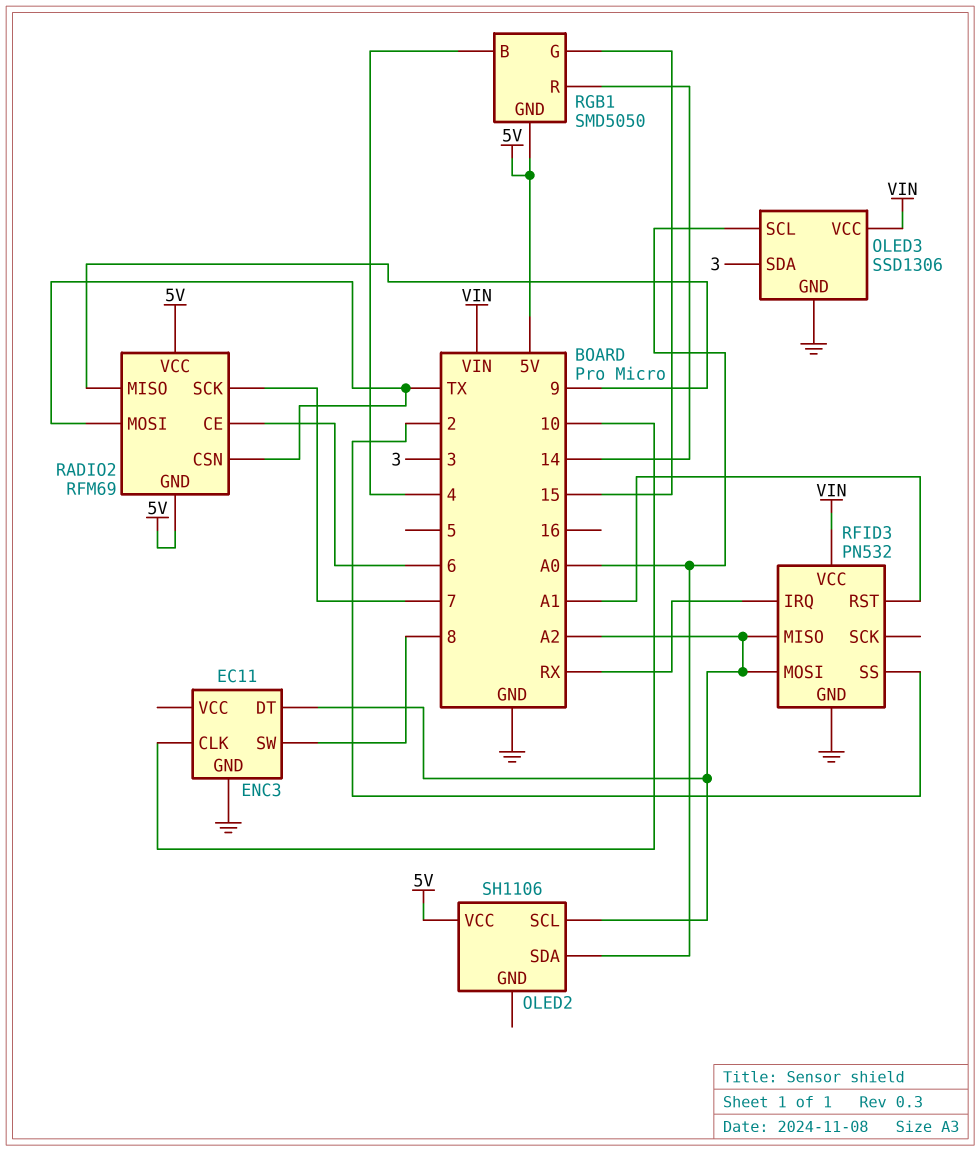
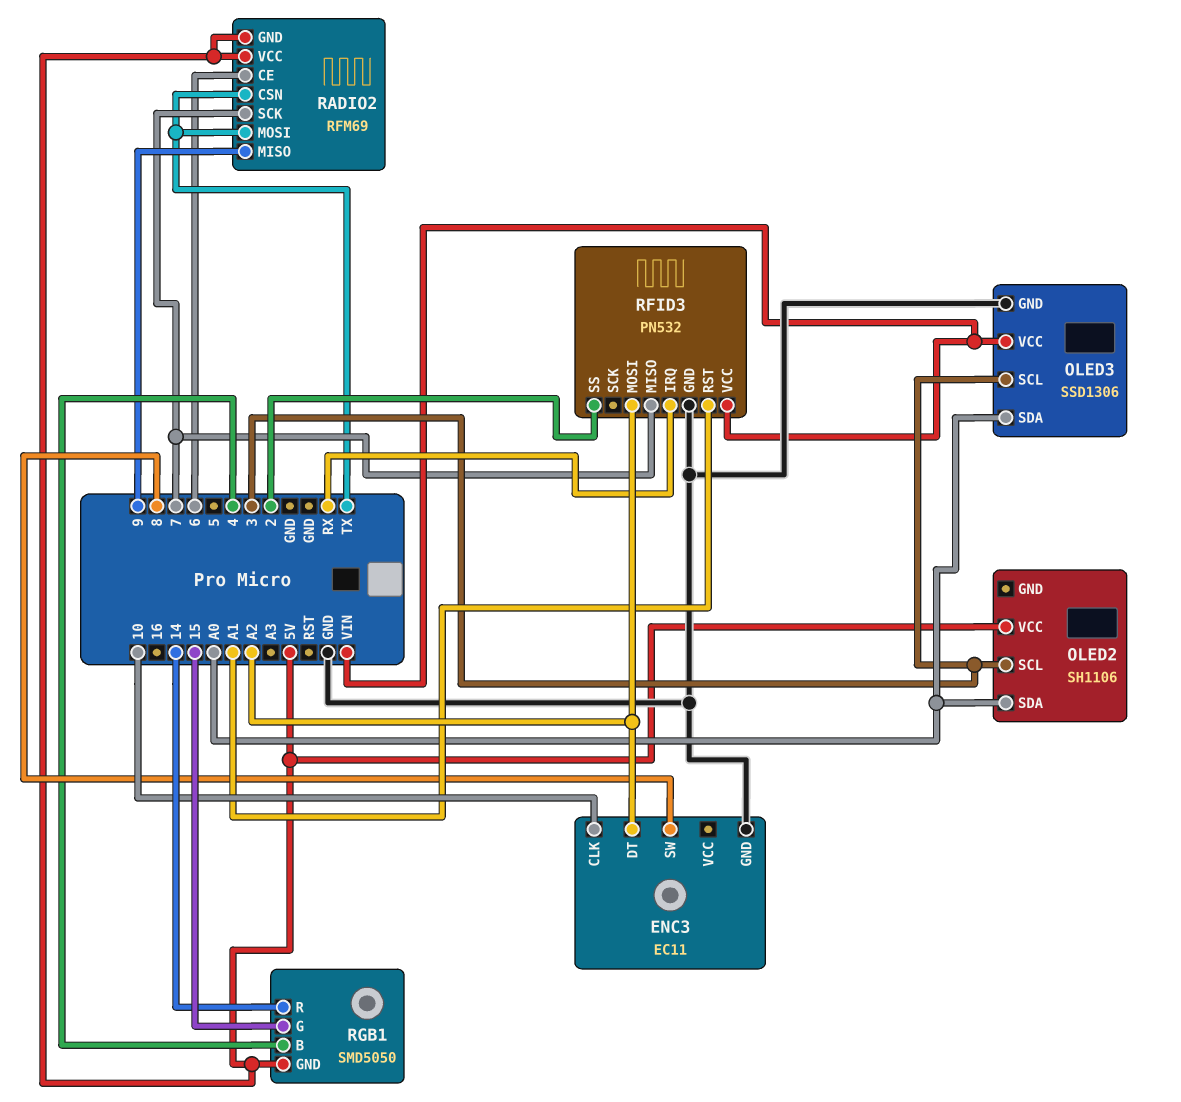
OLED2 pin SCL: A2 -> 3
OLED3 pin SCL: A0 -> 3
OLED3 pin SDA: 3 -> A0
RFID3 pin MISO: A2 -> 7

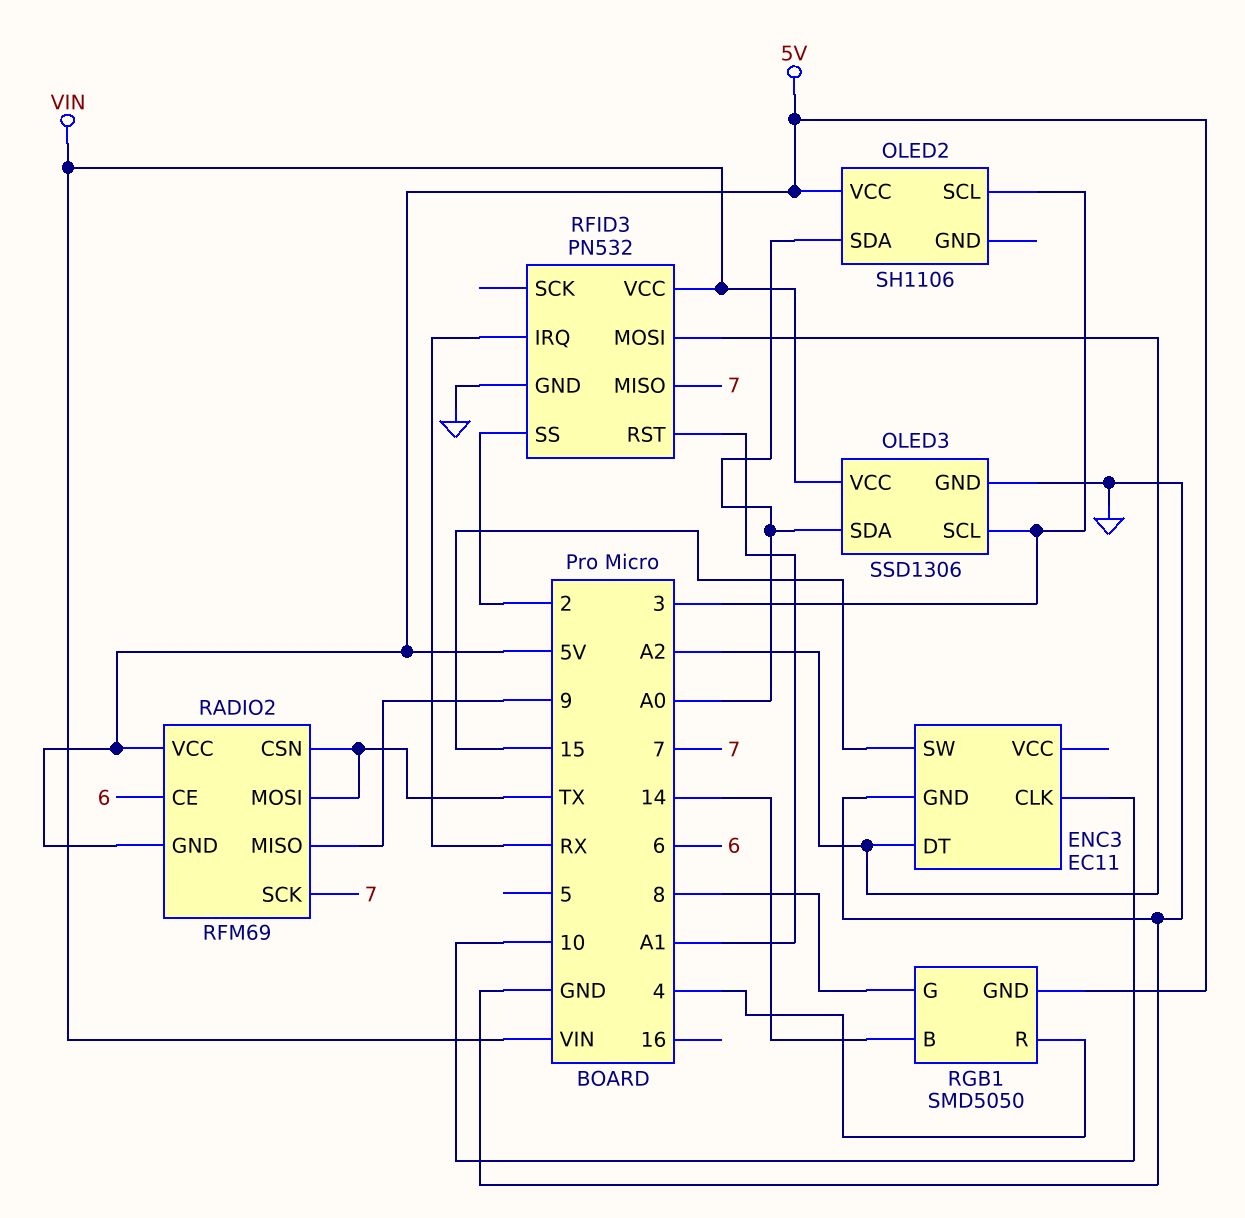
ENC3 pin SW: 8 -> 15
RGB1 pin B: 4 -> 14
RGB1 pin G: 15 -> 8
RGB1 pin R: 14 -> 4

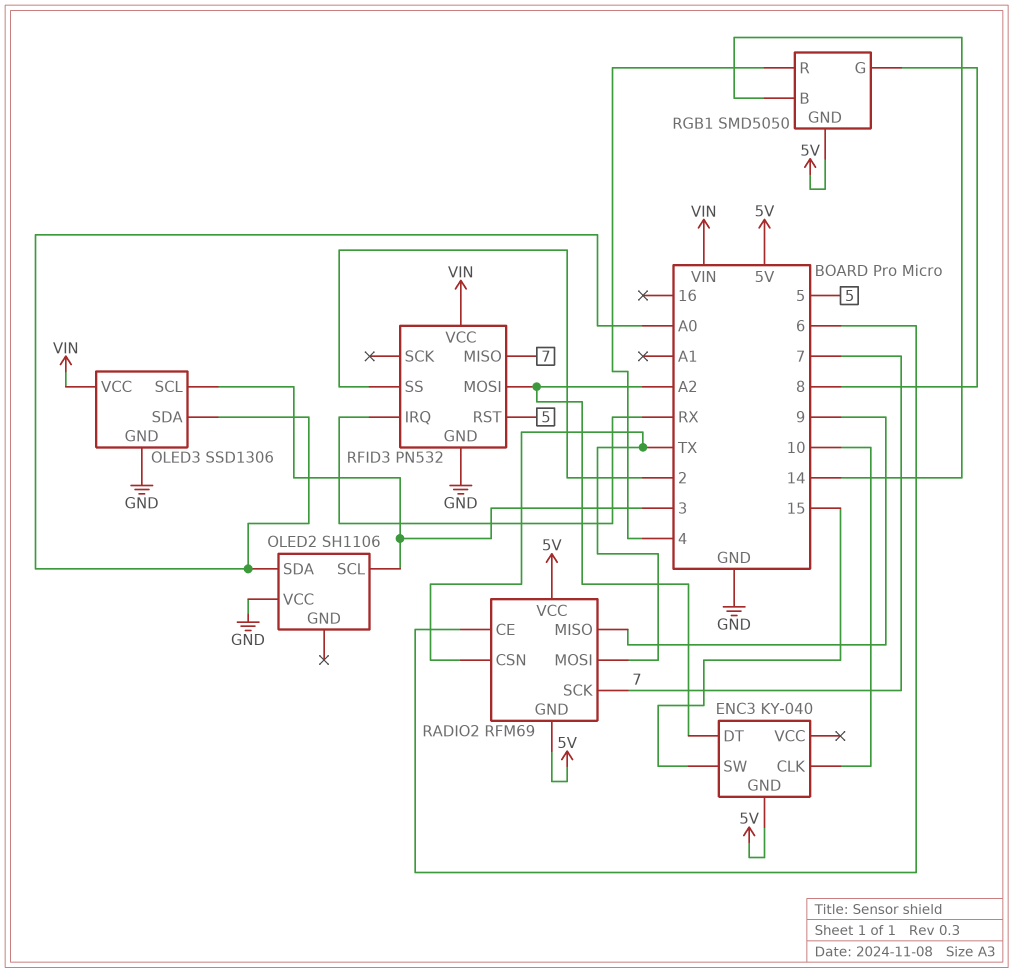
ENC3: EC11 -> KY-040
ENC3 pin GND: GND -> 5V
OLED2 pin VCC: 5V -> GND
RFID3 pin RST: A1 -> 5

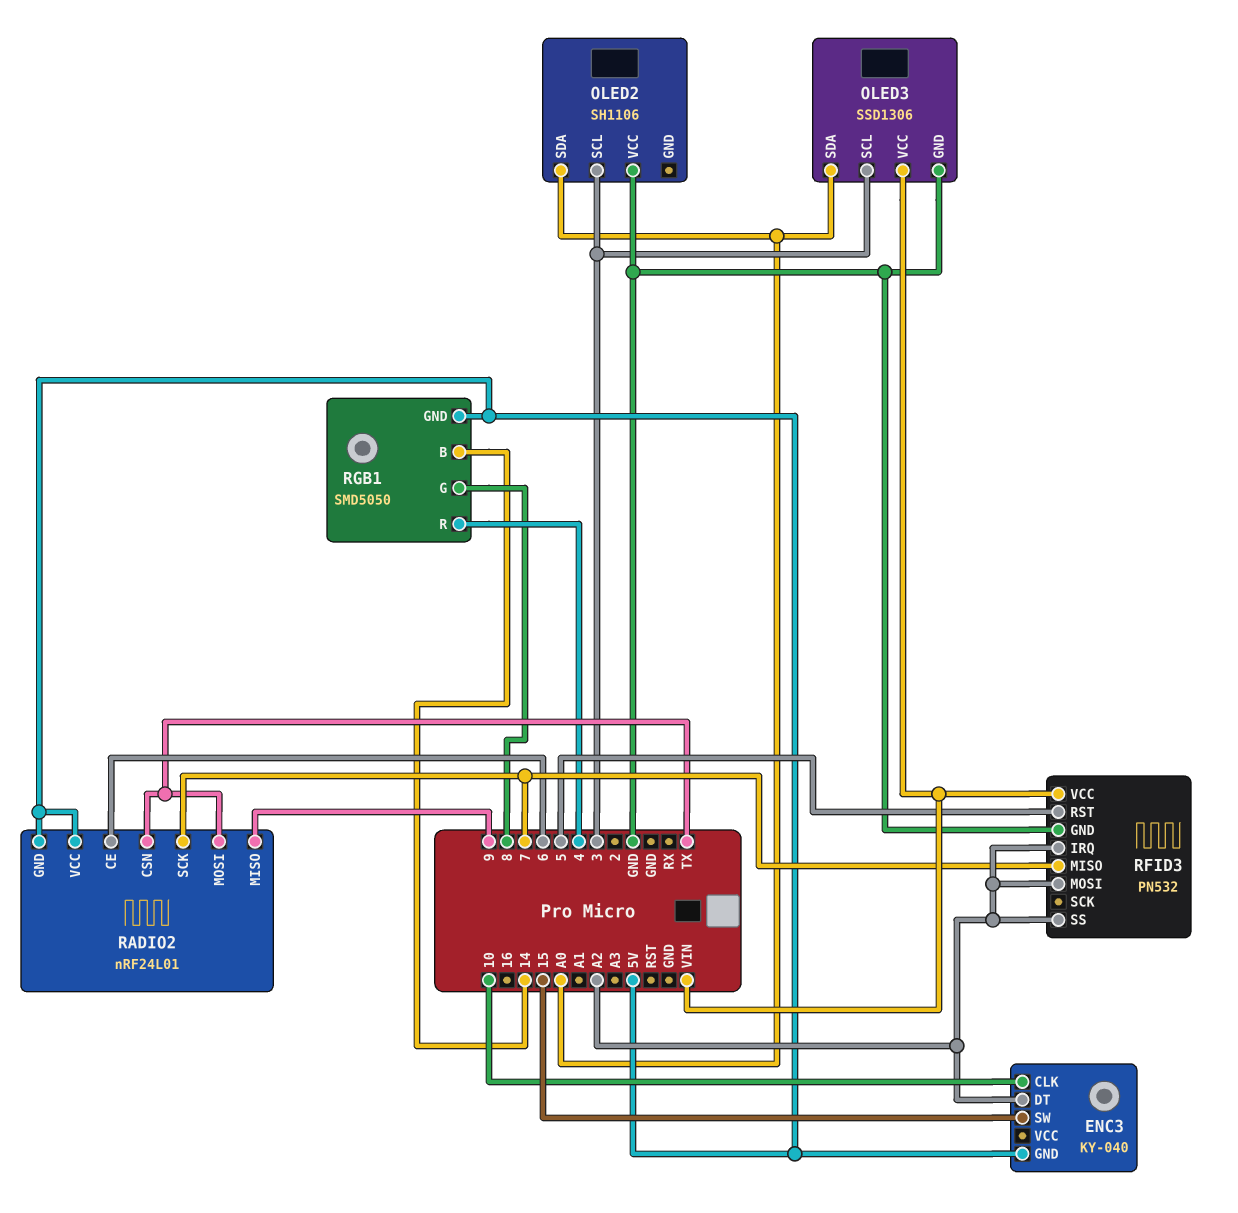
RADIO2: RFM69 -> nRF24L01
RFID3 pin IRQ: RX -> A2
RFID3 pin SS: 2 -> A2

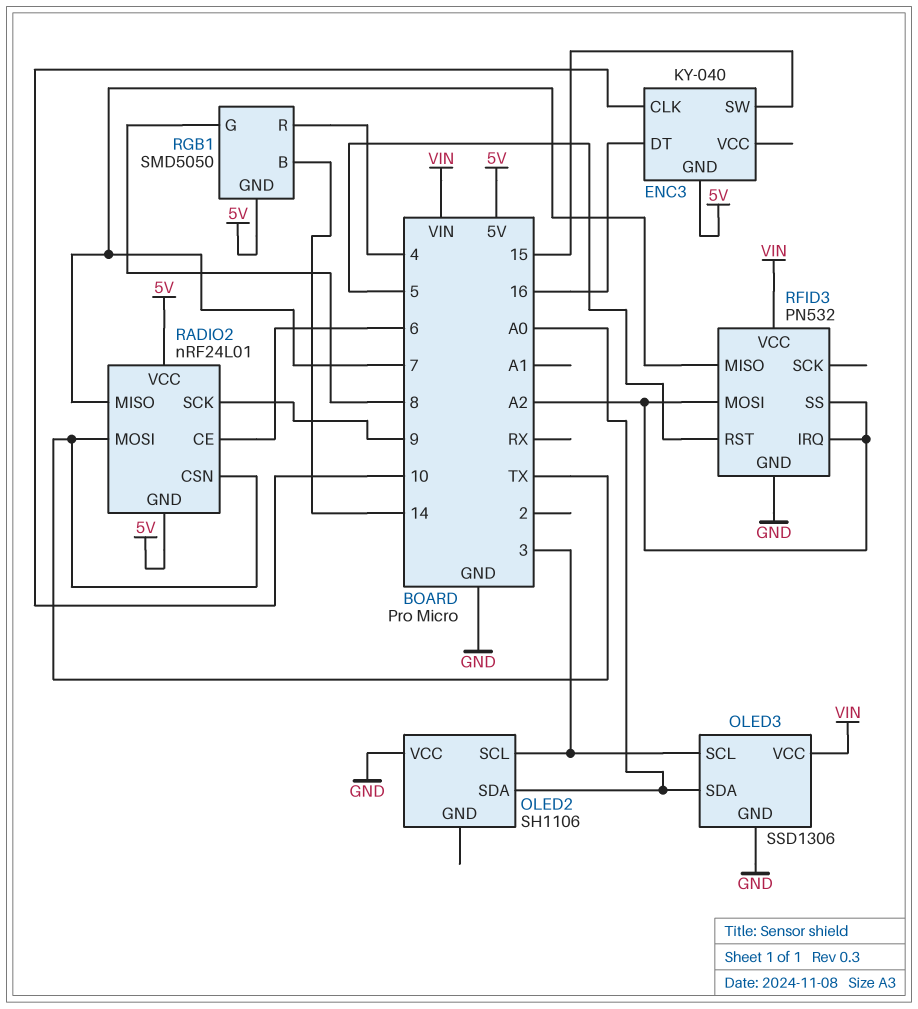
ENC3 pin DT: A2 -> 16
RADIO2 pin MISO: 9 -> 7
RADIO2 pin SCK: 7 -> 9

